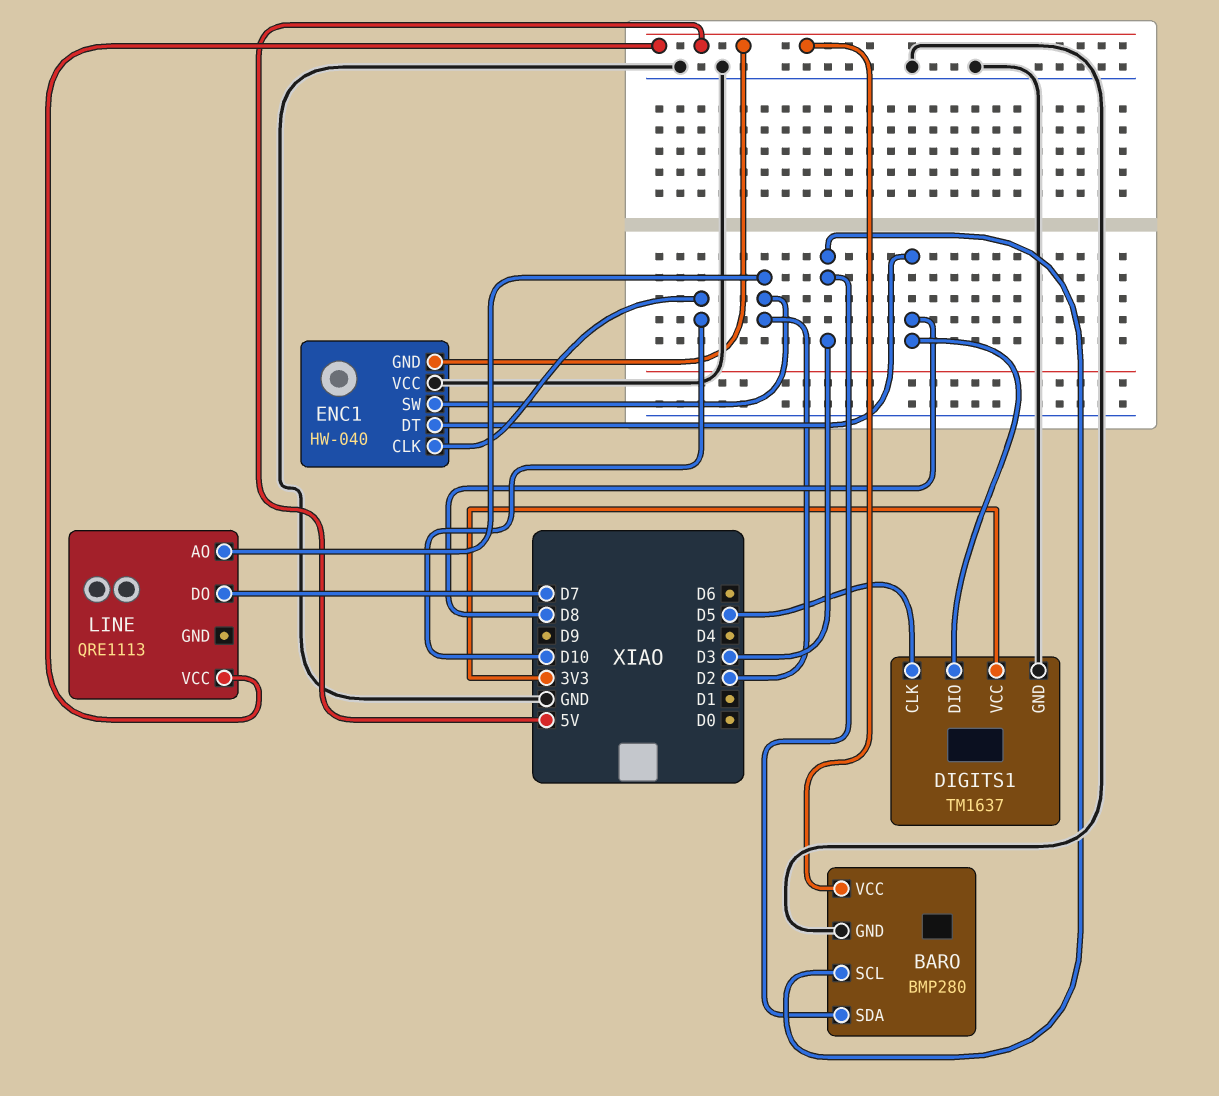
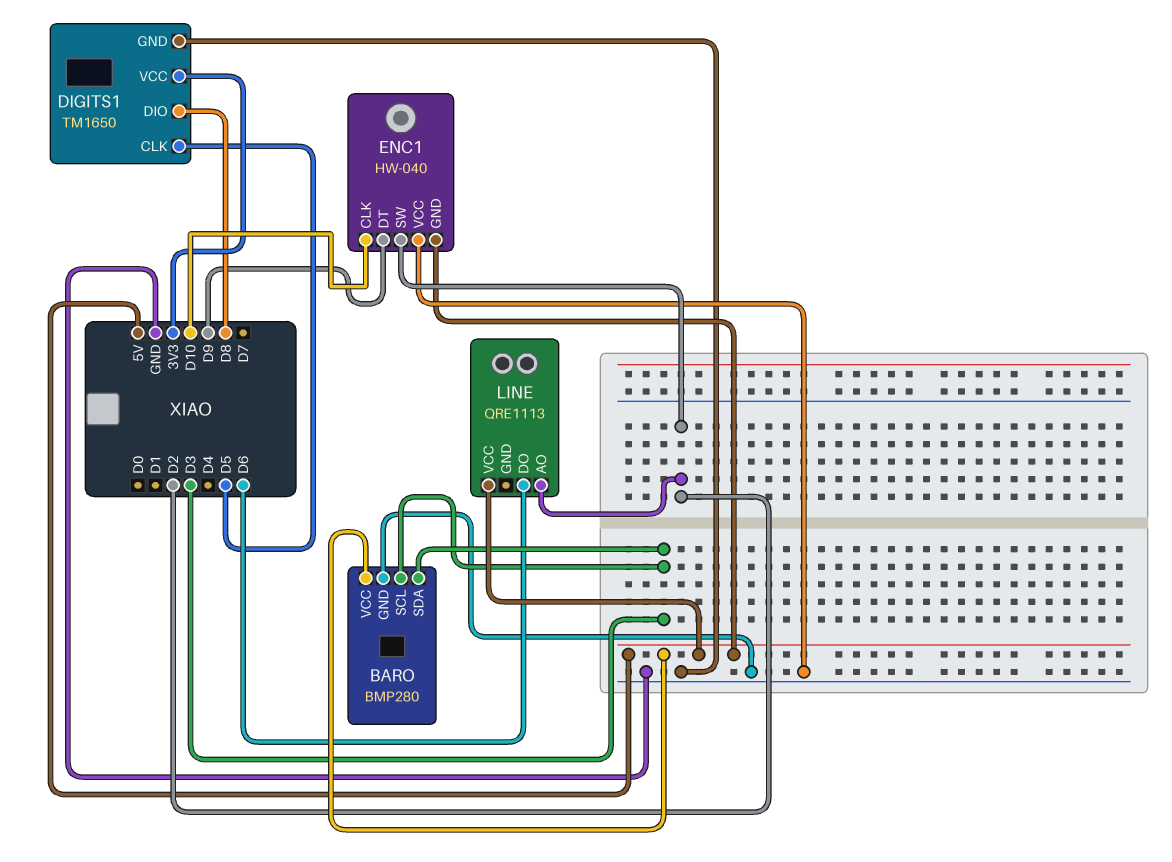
DIGITS1: TM1637 -> TM1650
ENC1 pin DT: D8 -> D9
LINE pin DO: D7 -> D6

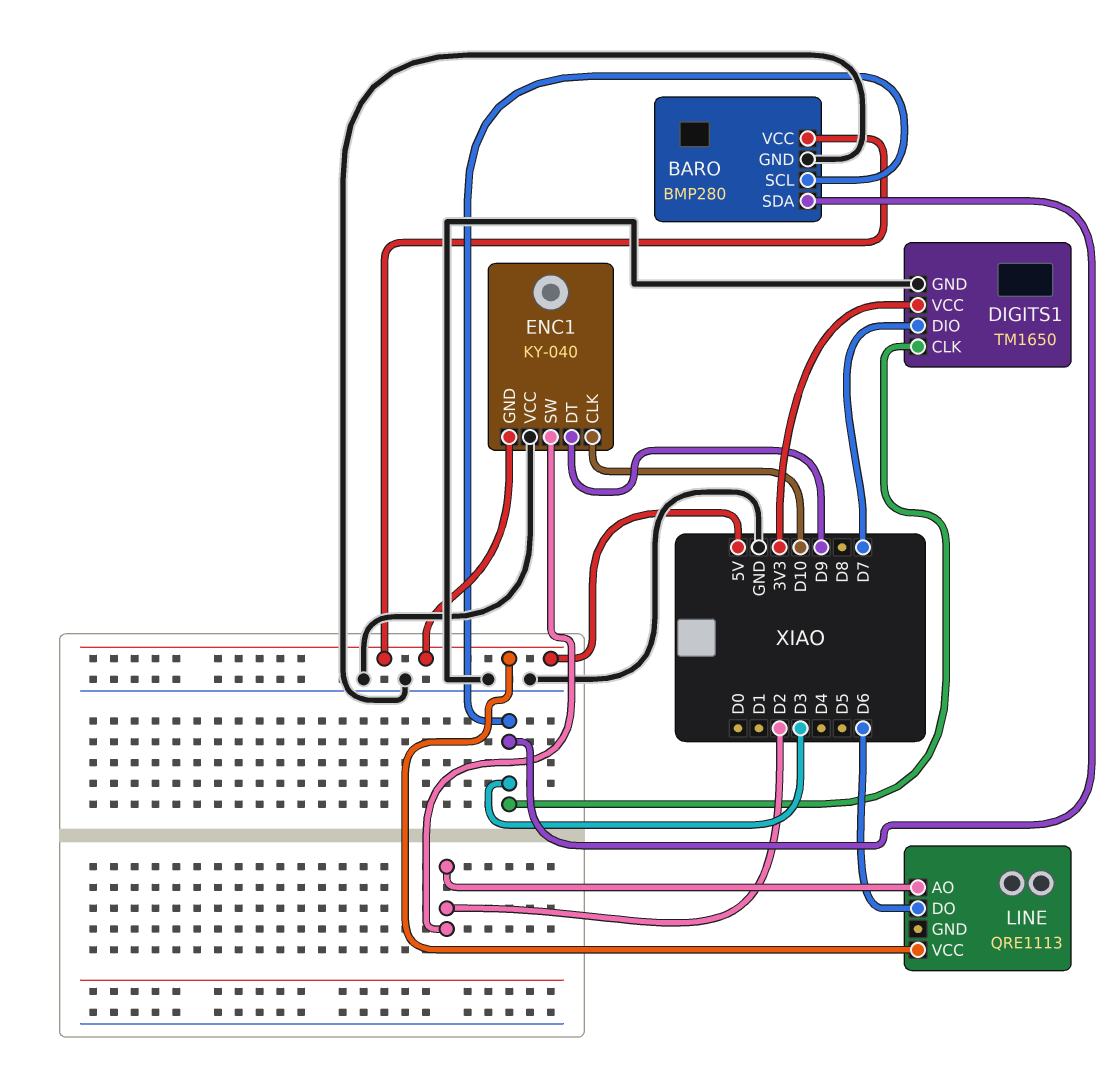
DIGITS1 pin CLK: D5 -> D3
DIGITS1 pin DIO: D8 -> D7
ENC1: HW-040 -> KY-040

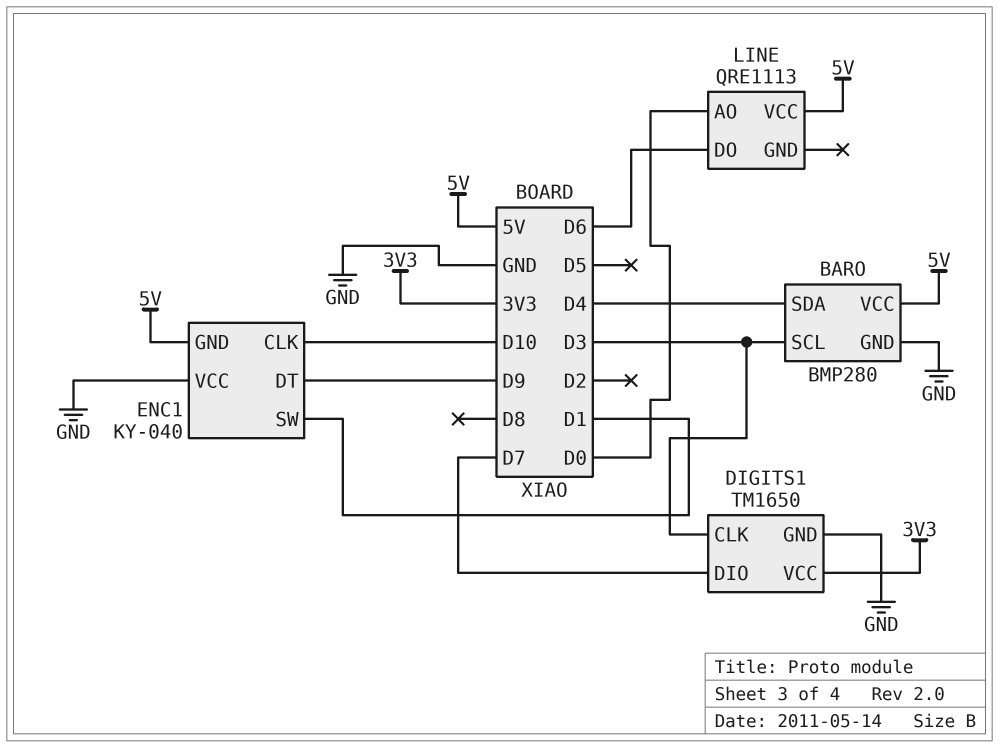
BARO pin SDA: D3 -> D4
ENC1 pin SW: D2 -> D1
LINE pin AO: D2 -> D0

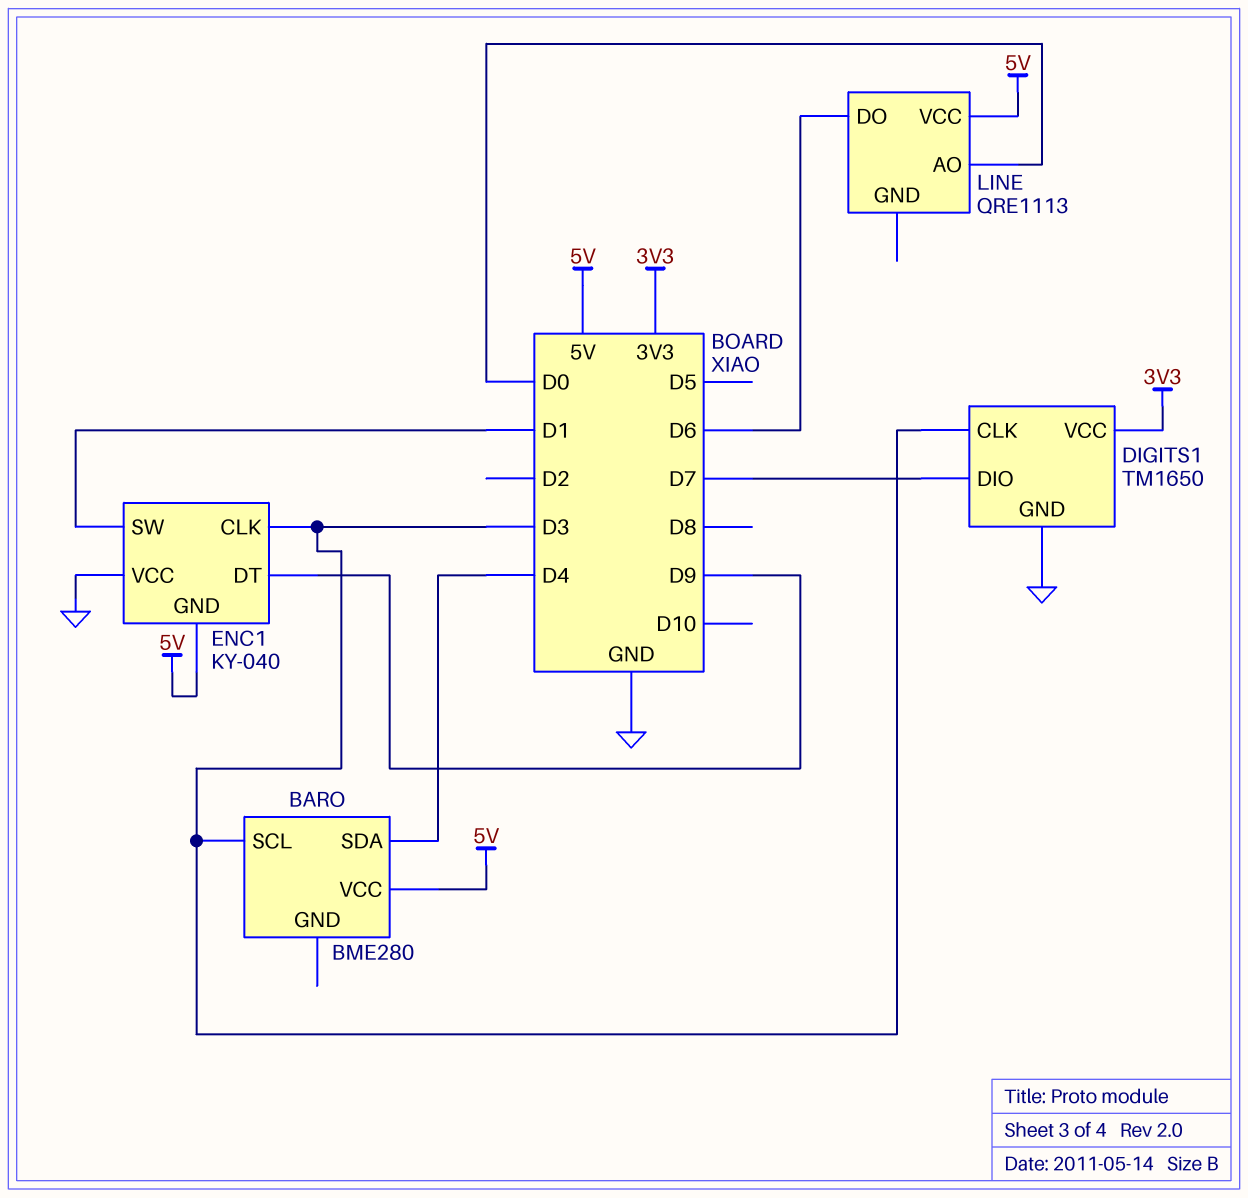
BARO: BMP280 -> BME280
BARO pin GND: GND -> none
ENC1 pin CLK: D10 -> D3

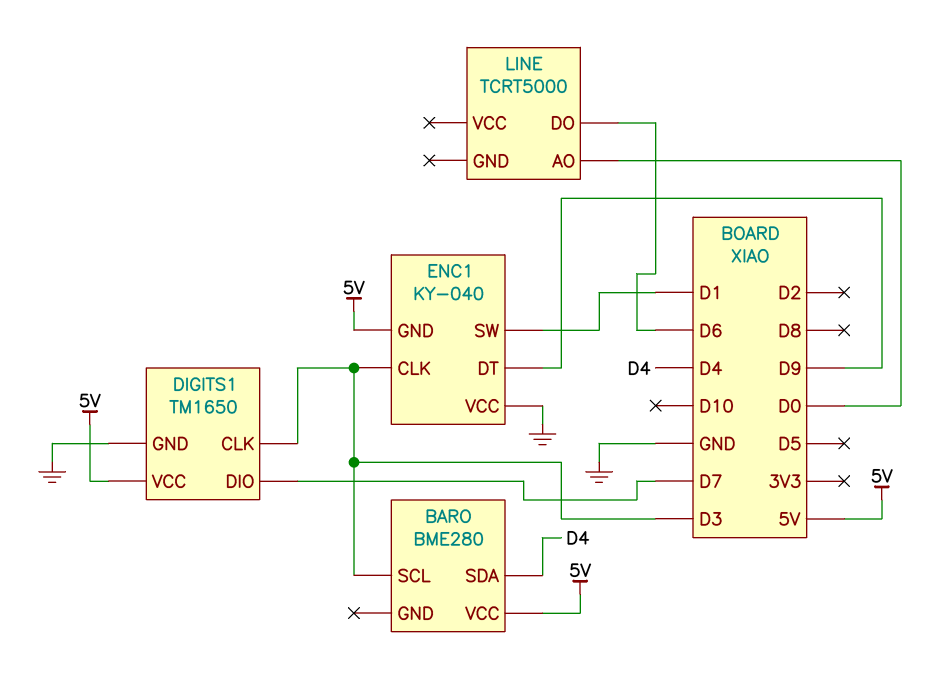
DIGITS1 pin VCC: 3V3 -> 5V
LINE: QRE1113 -> TCRT5000
LINE pin VCC: 5V -> none

